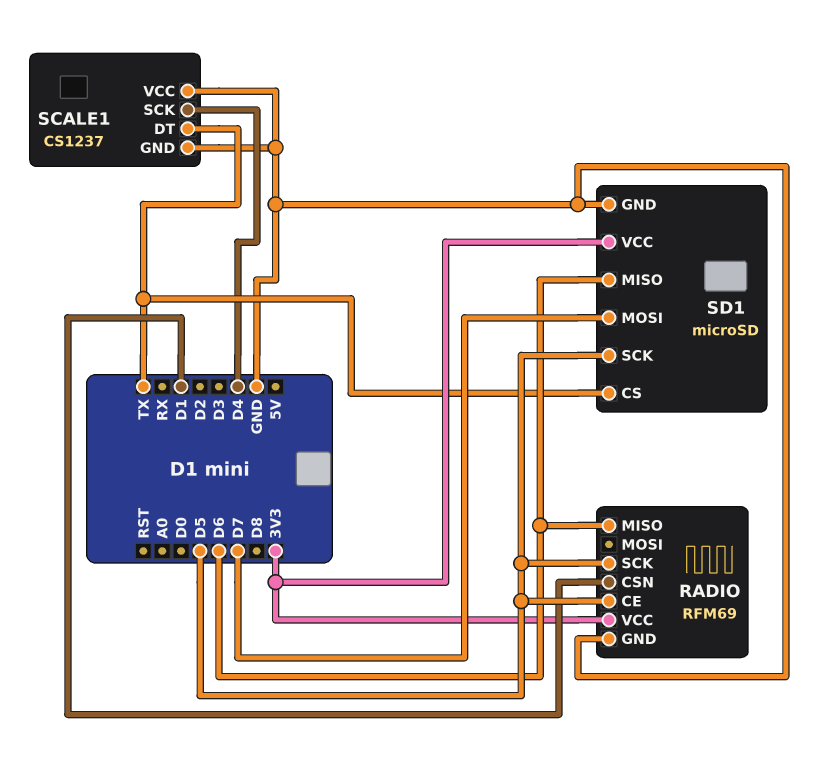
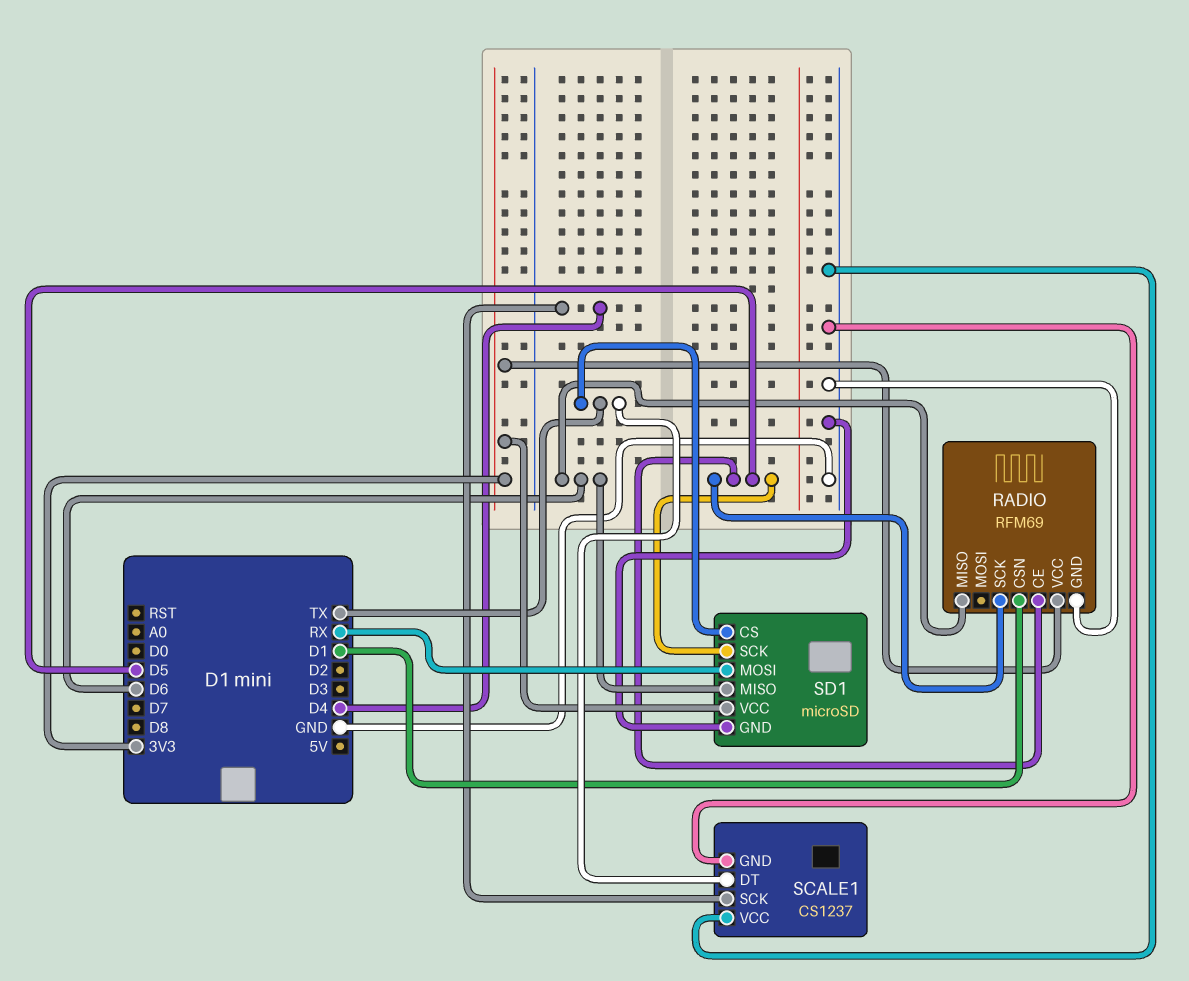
SD1 pin MOSI: D7 -> RX

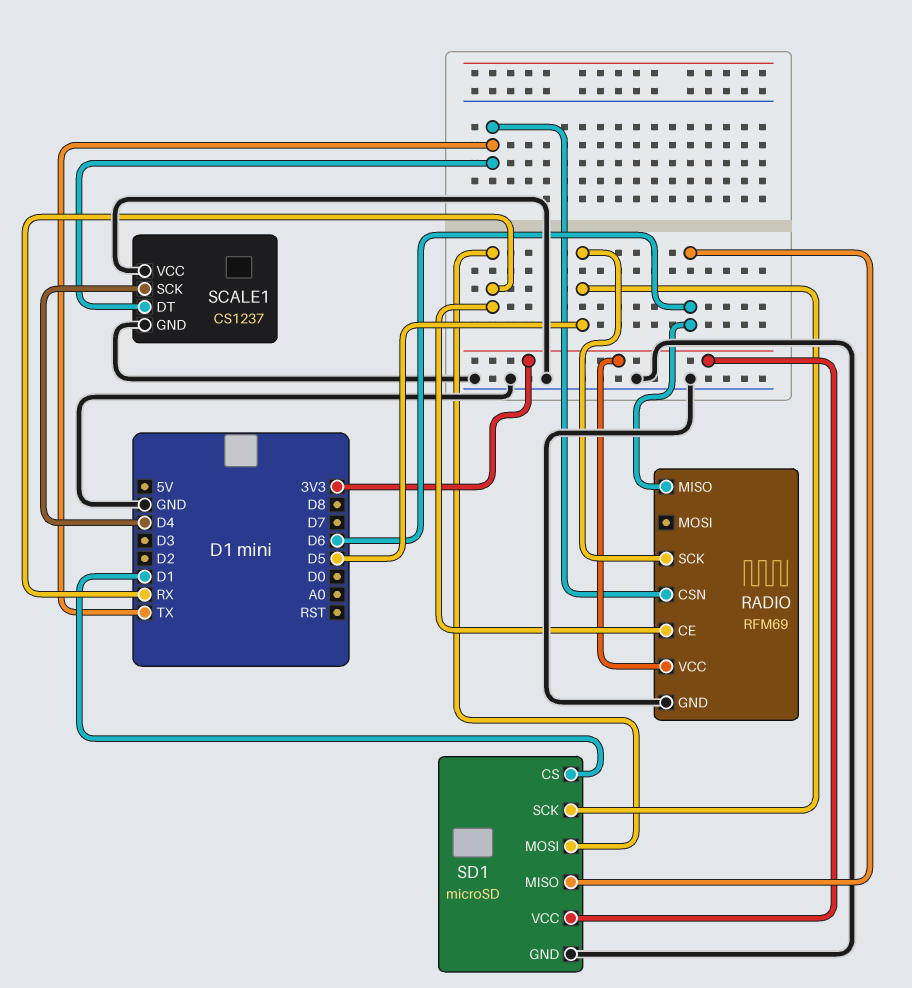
RADIO pin CE: D5 -> RX
RADIO pin CSN: D1 -> TX
SD1 pin CS: TX -> D1

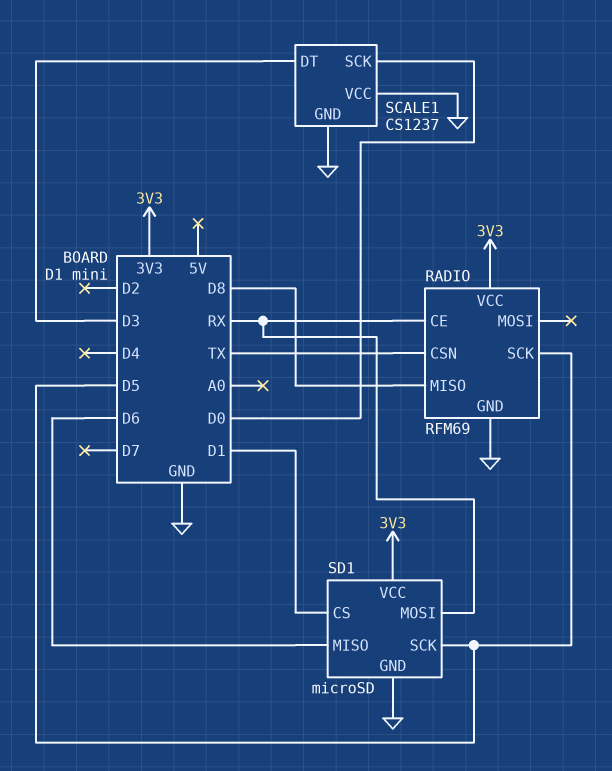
RADIO pin MISO: D6 -> D8
SCALE1 pin DT: TX -> D3
SCALE1 pin SCK: D4 -> D0

